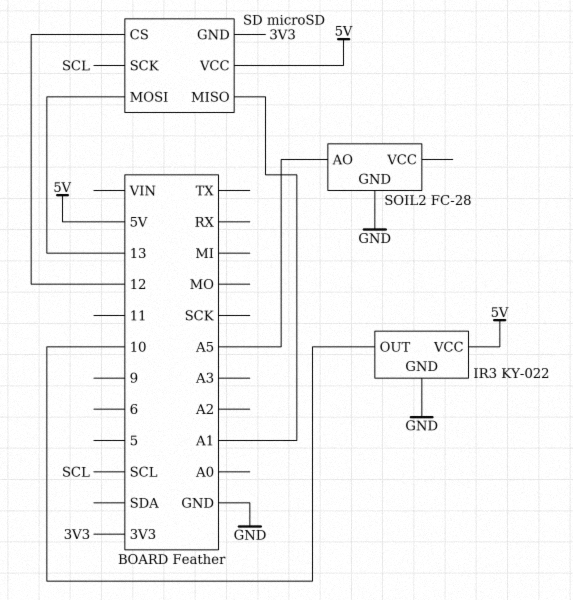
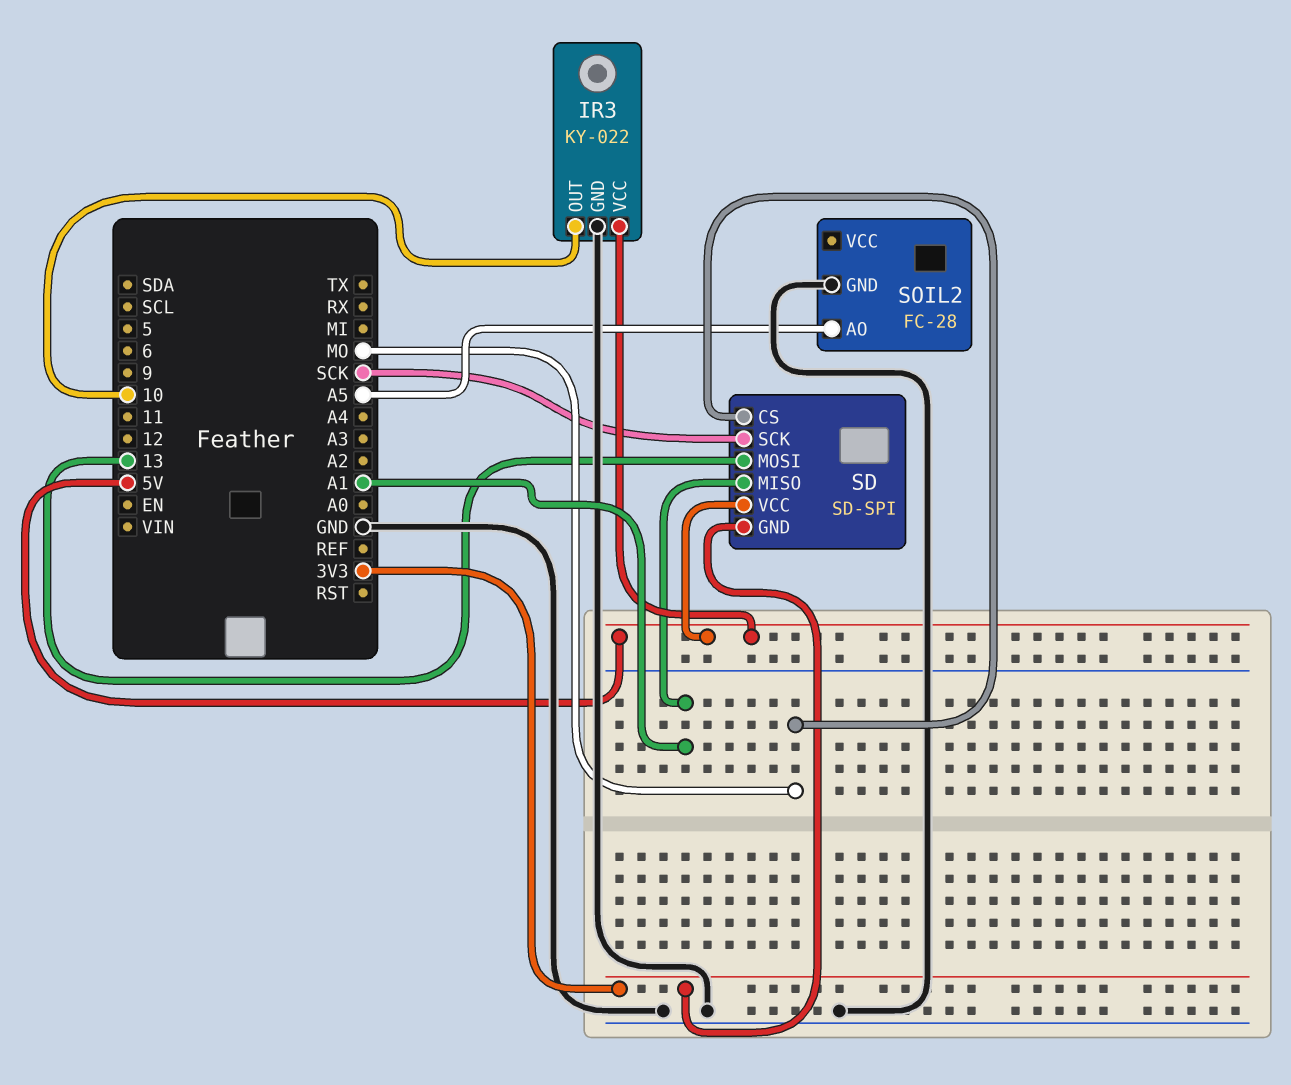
SD: microSD -> SD-SPI
SD pin CS: 12 -> MO
SD pin SCK: SCL -> SCK

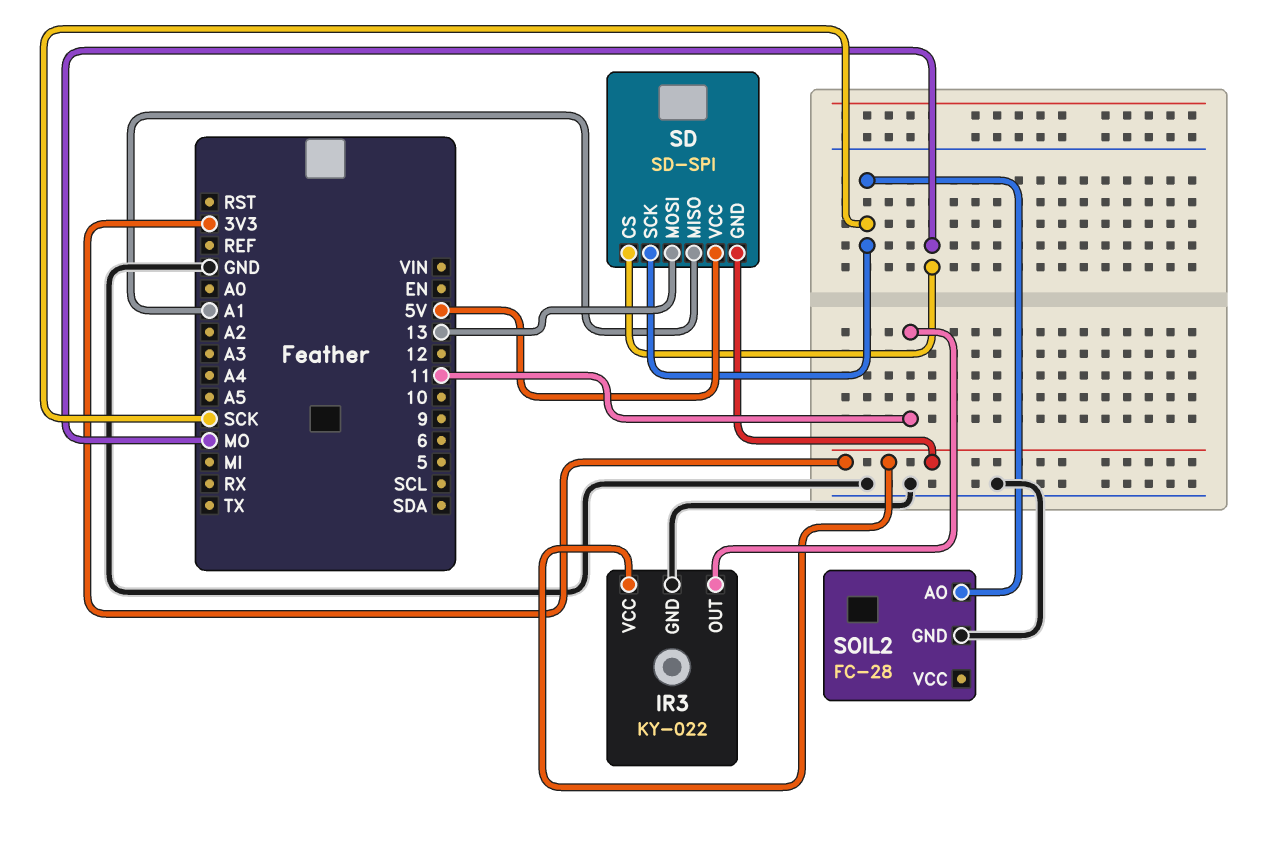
IR3 pin OUT: 10 -> 11
IR3 pin VCC: 5V -> 3V3
SOIL2 pin AO: A5 -> SCK

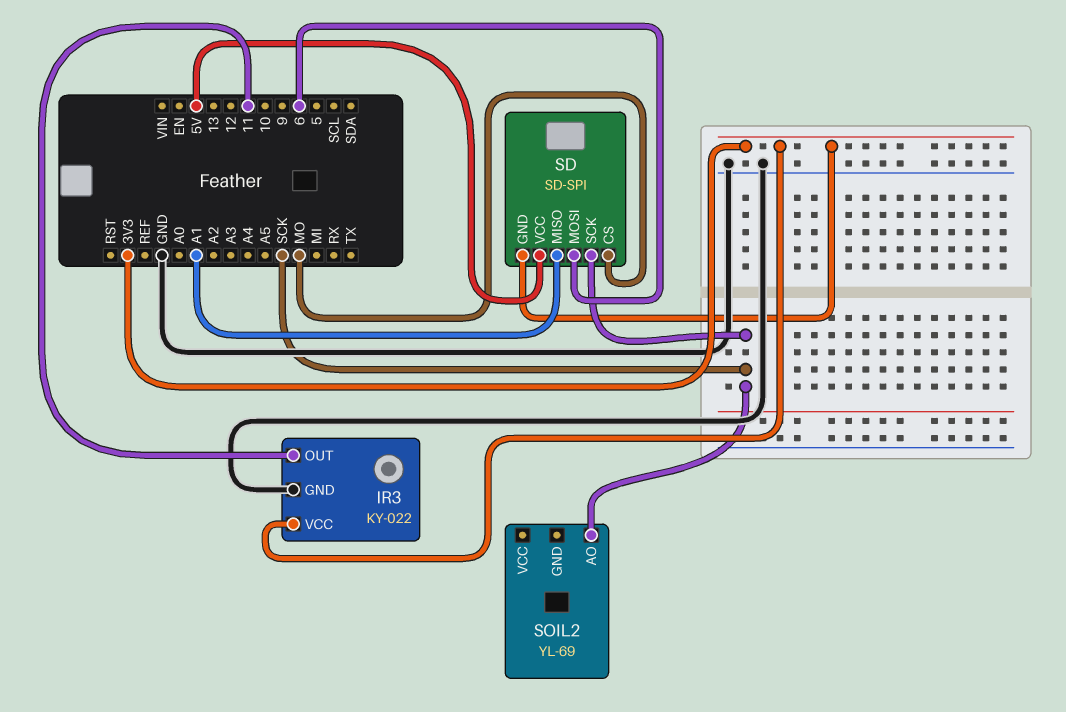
SD pin MOSI: 13 -> 6
SOIL2: FC-28 -> YL-69
SOIL2 pin GND: GND -> none

